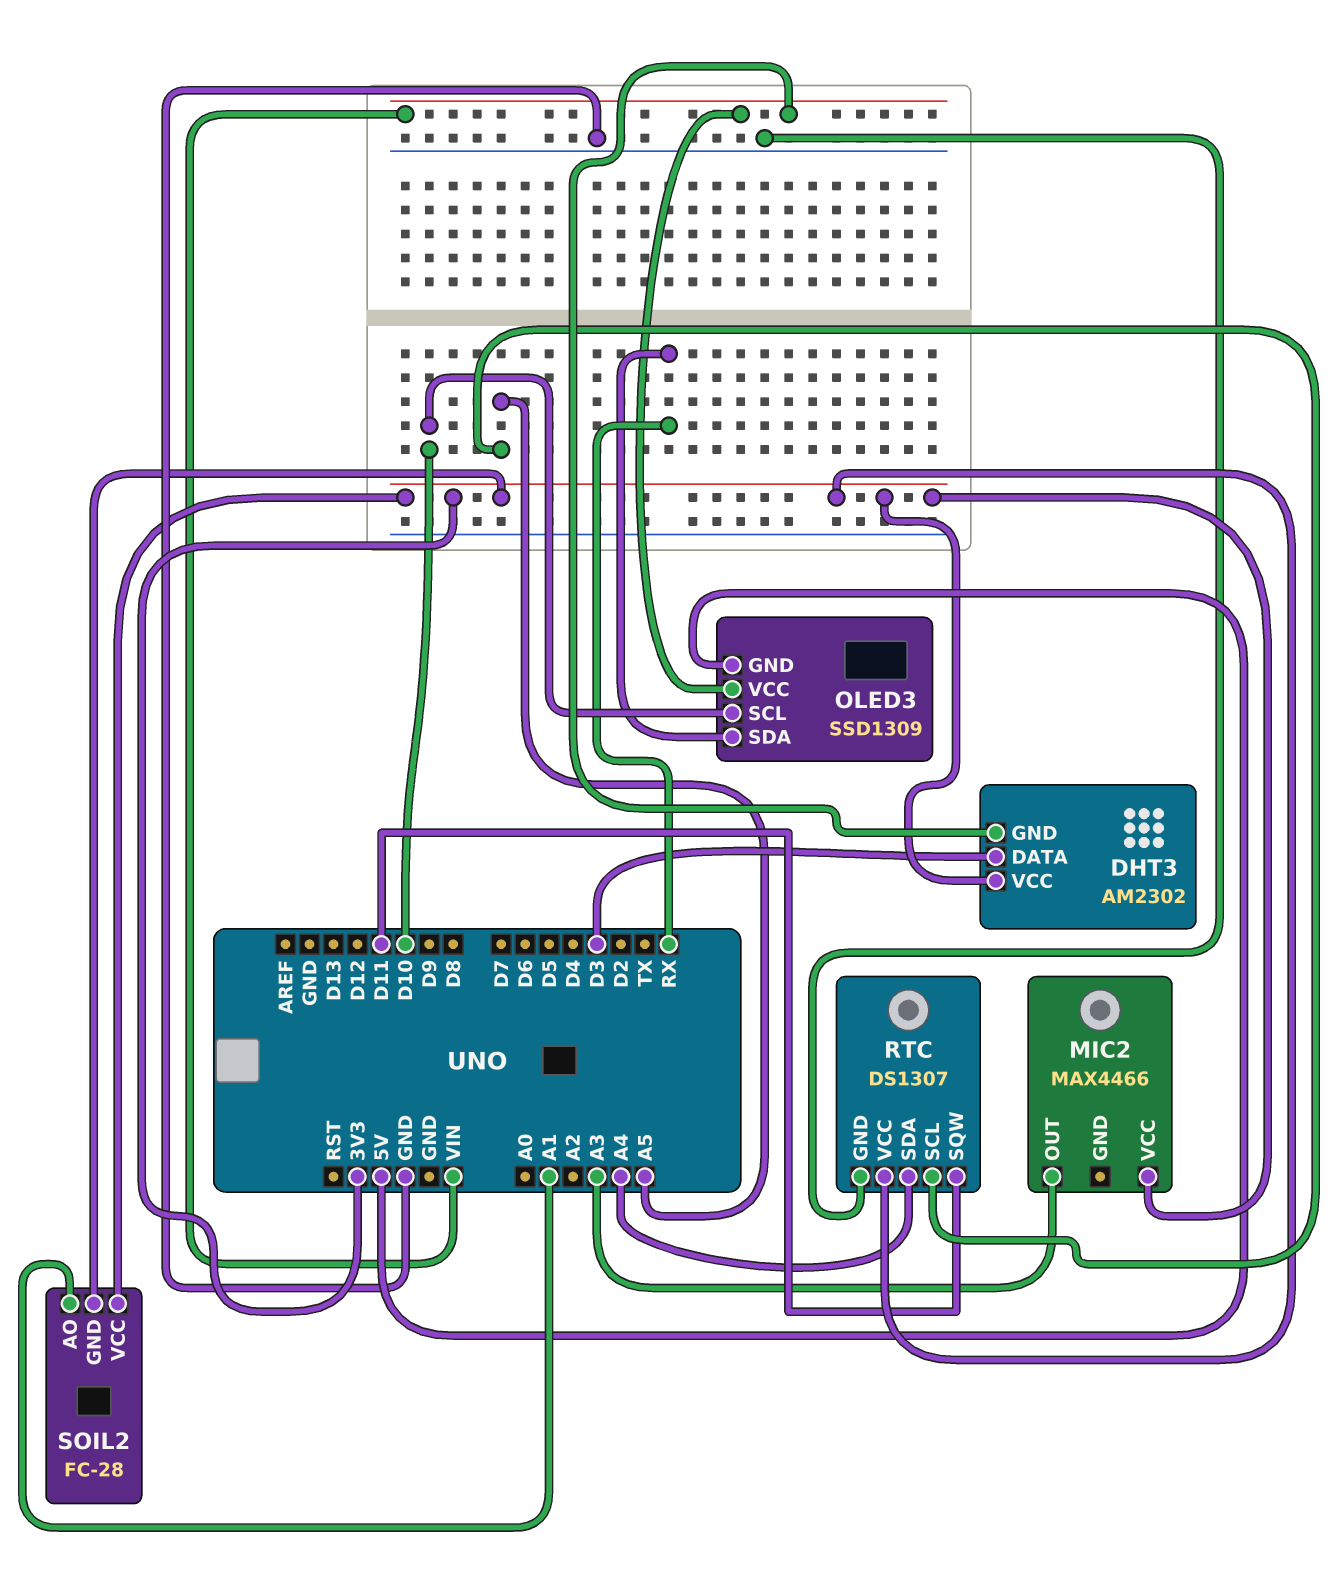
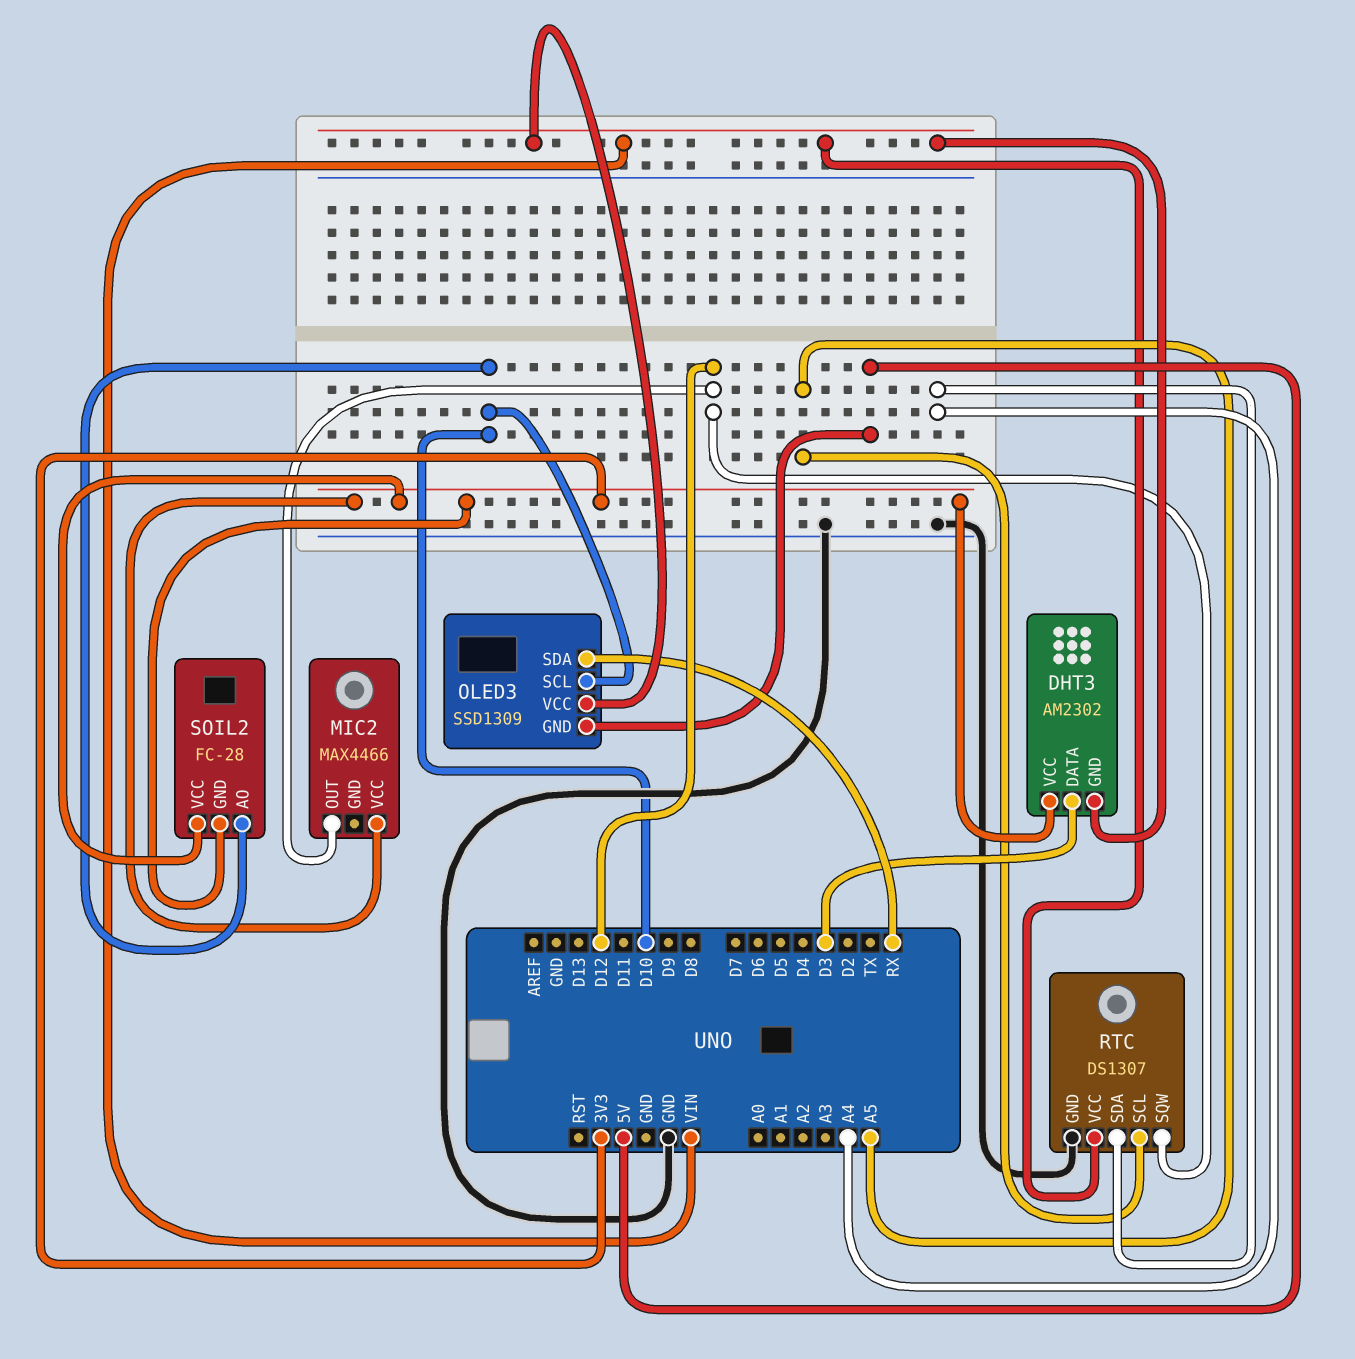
MIC2 pin OUT: A3 -> D12
RTC pin SQW: D11 -> D12
RTC pin VCC: 3V3 -> VIN
SOIL2 pin AO: A1 -> D10

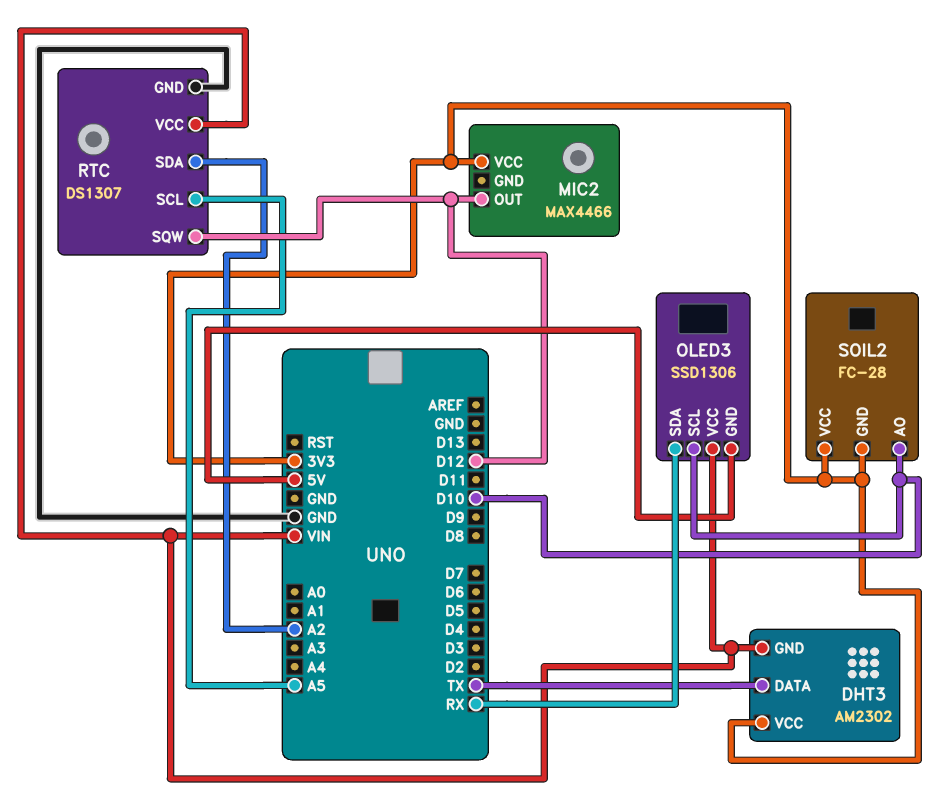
DHT3 pin DATA: D3 -> TX
OLED3: SSD1309 -> SSD1306
RTC pin SDA: A4 -> A2

